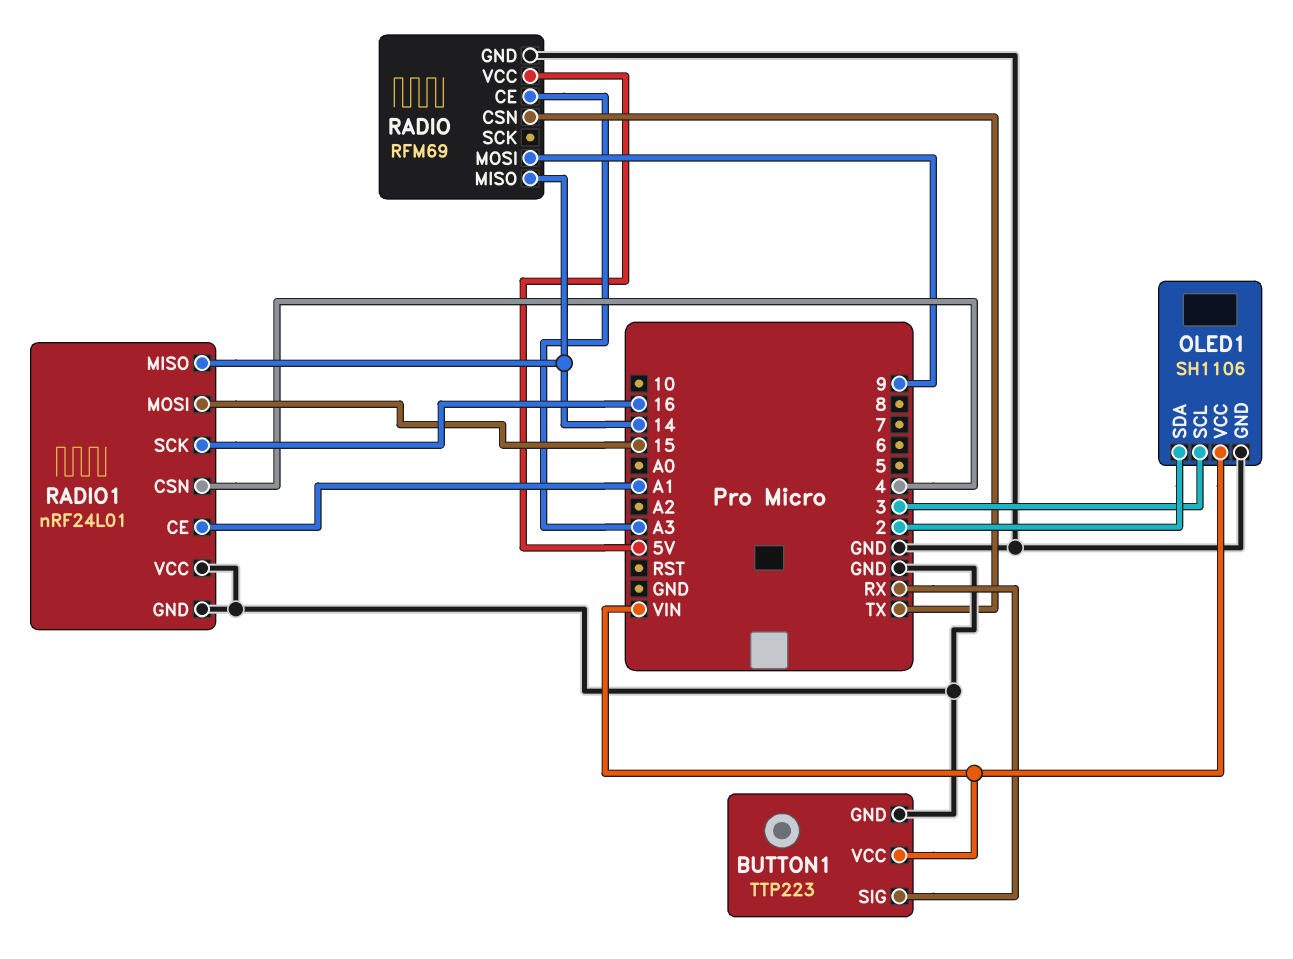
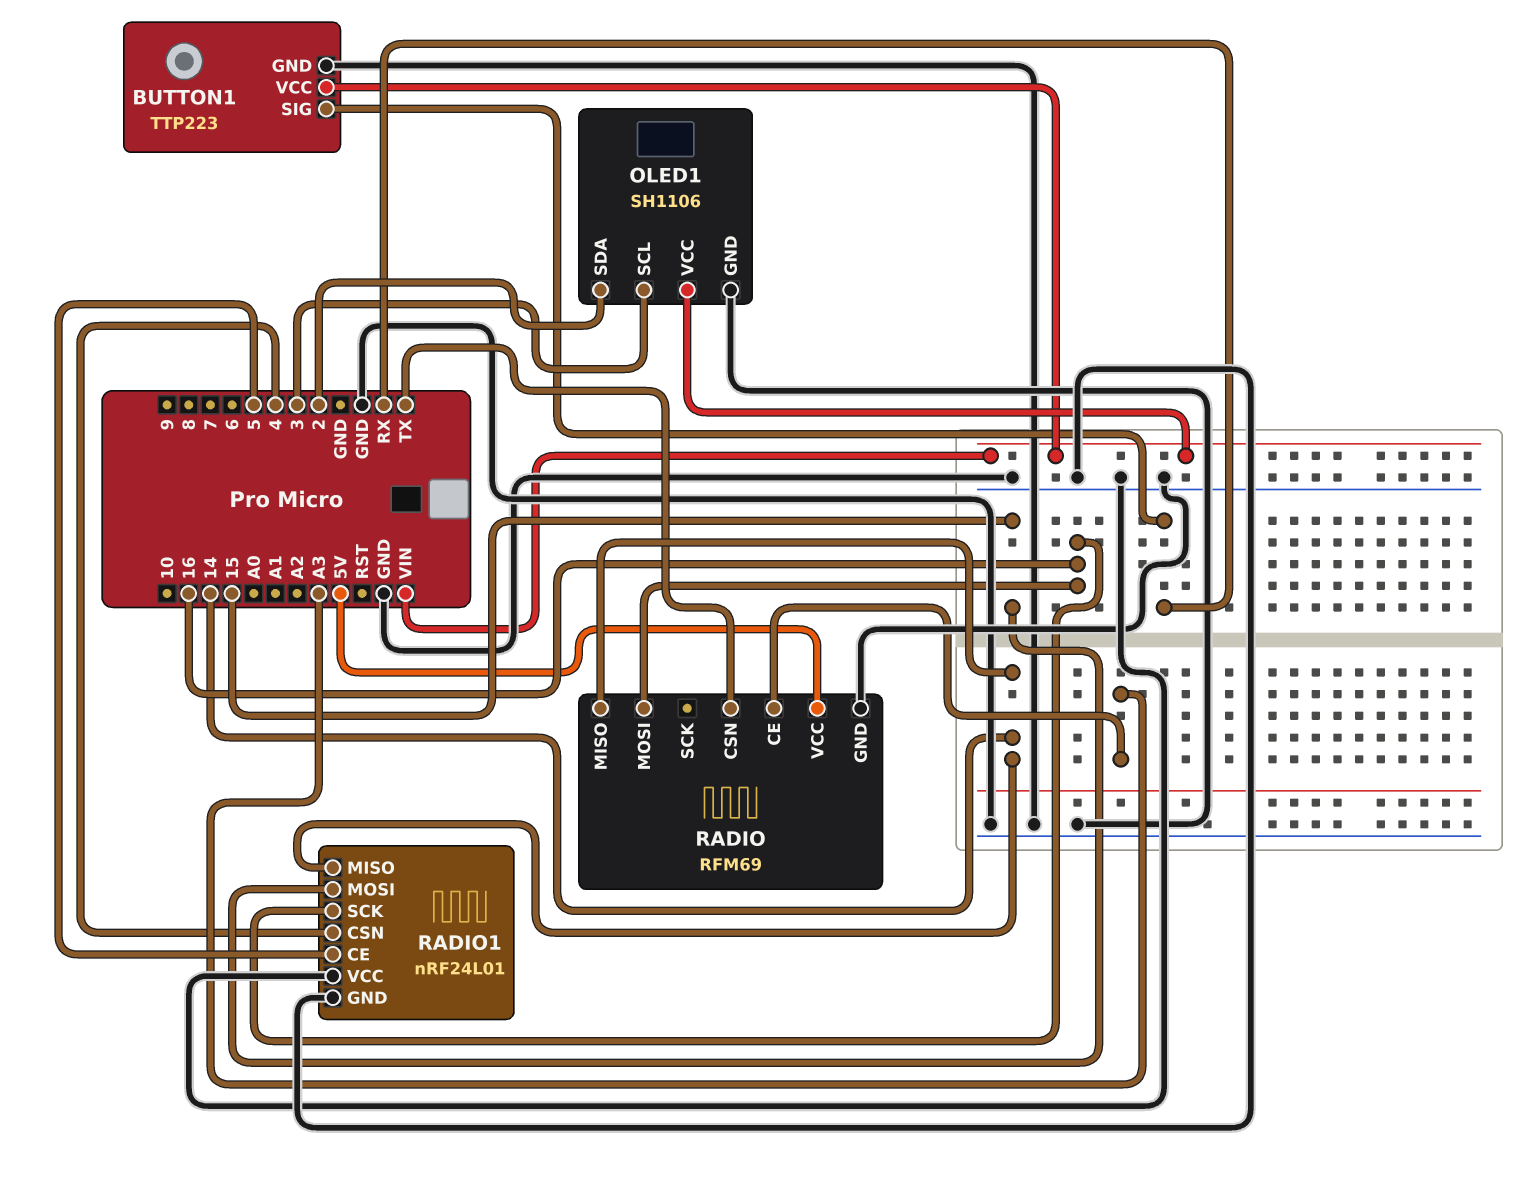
RADIO pin MOSI: 9 -> 16
RADIO1 pin CE: A1 -> 5

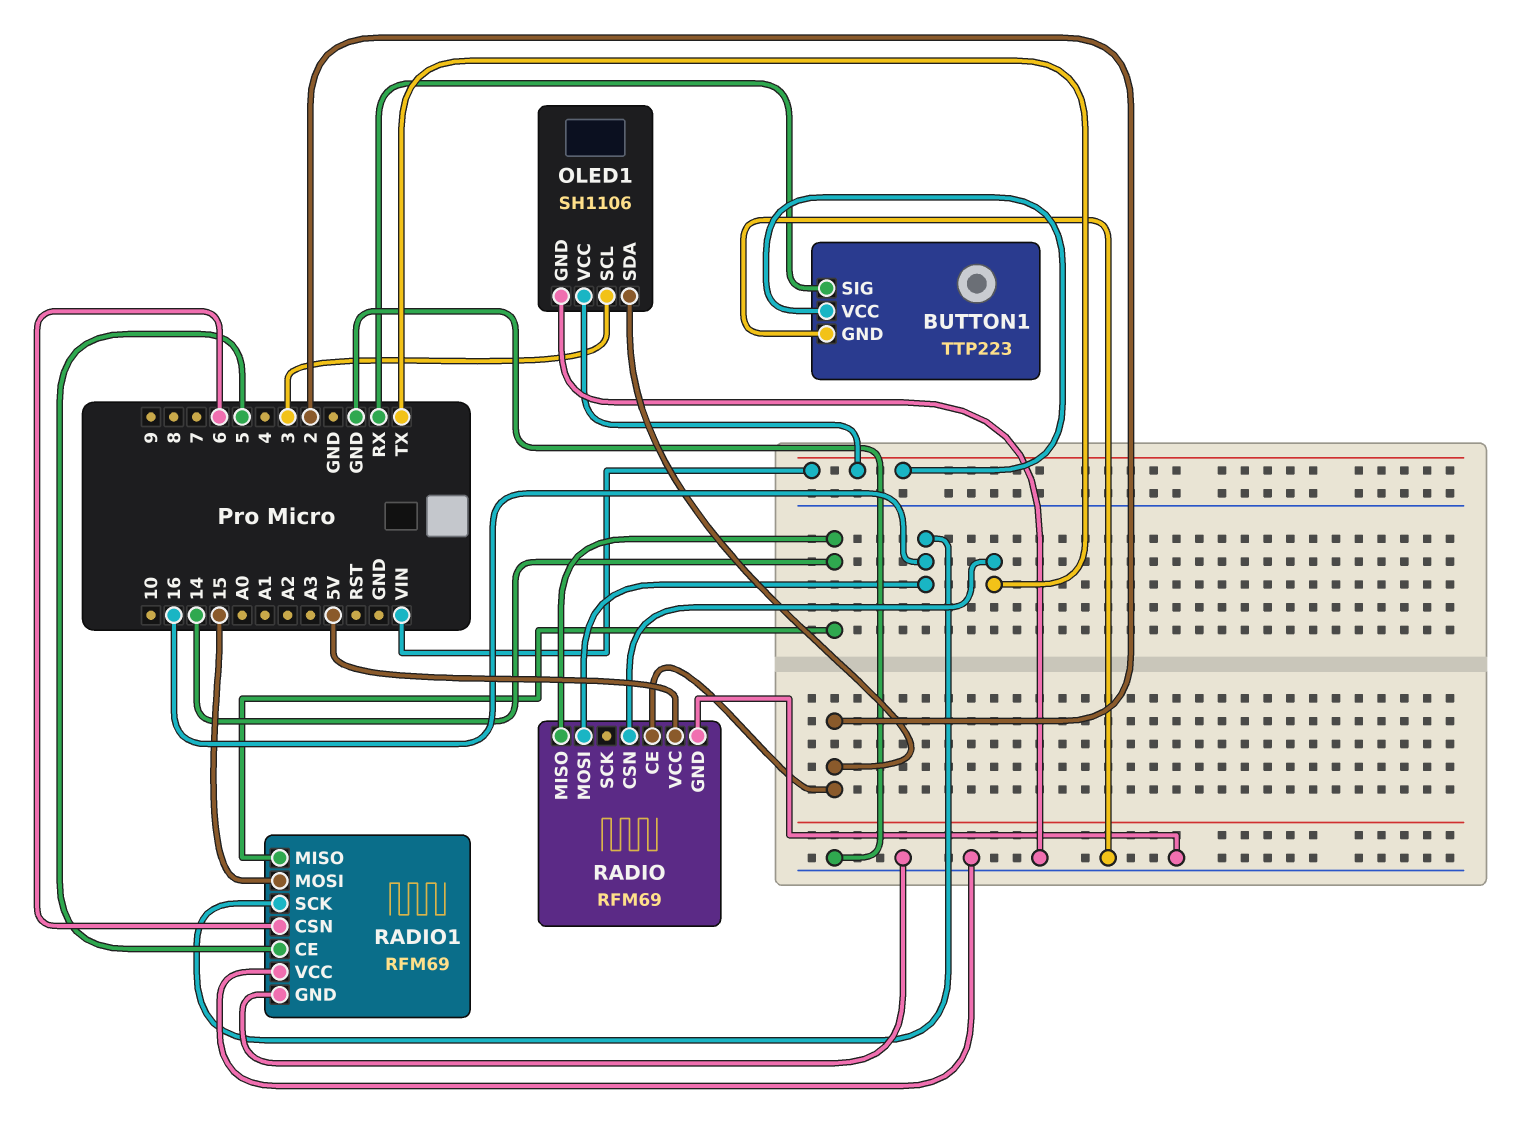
RADIO pin CE: A3 -> 2
RADIO1: nRF24L01 -> RFM69
RADIO1 pin CSN: 4 -> 6

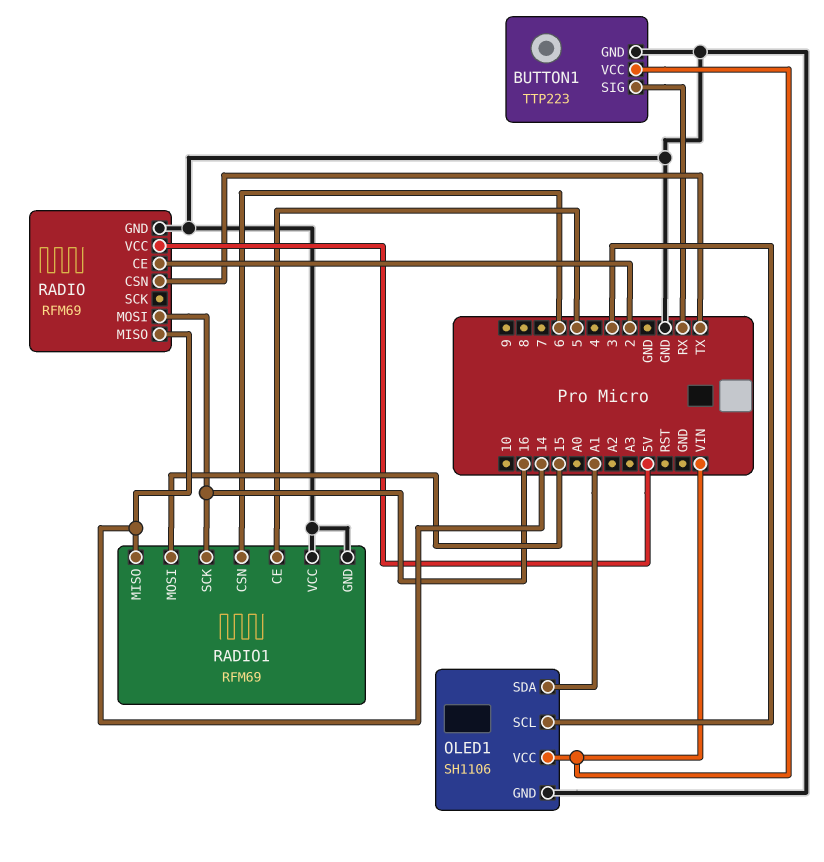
OLED1 pin SDA: 2 -> A1

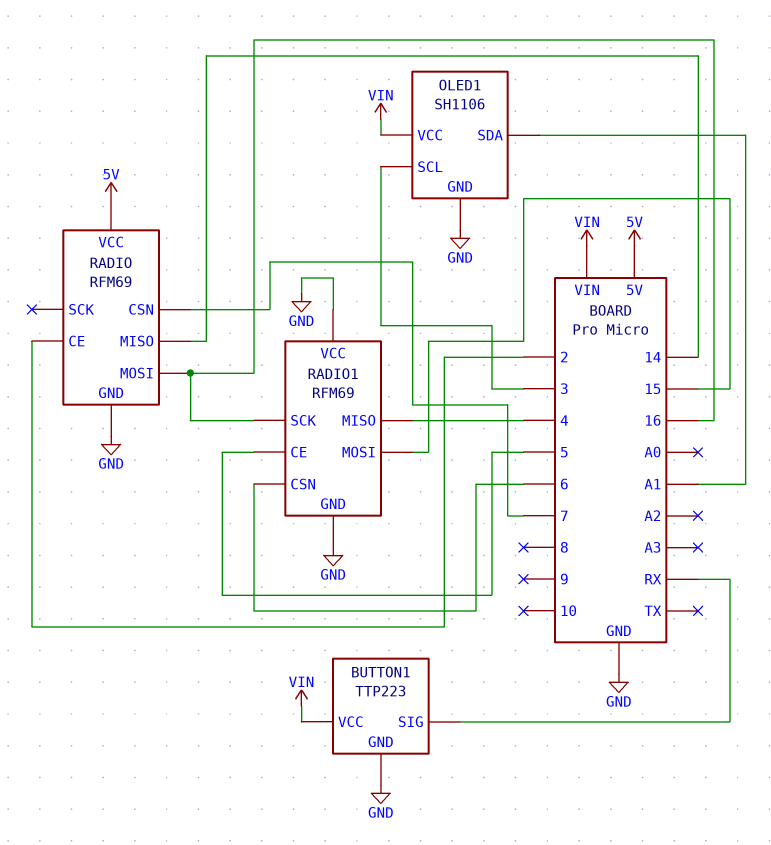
RADIO pin CSN: TX -> 7
RADIO1 pin MISO: 14 -> 4

